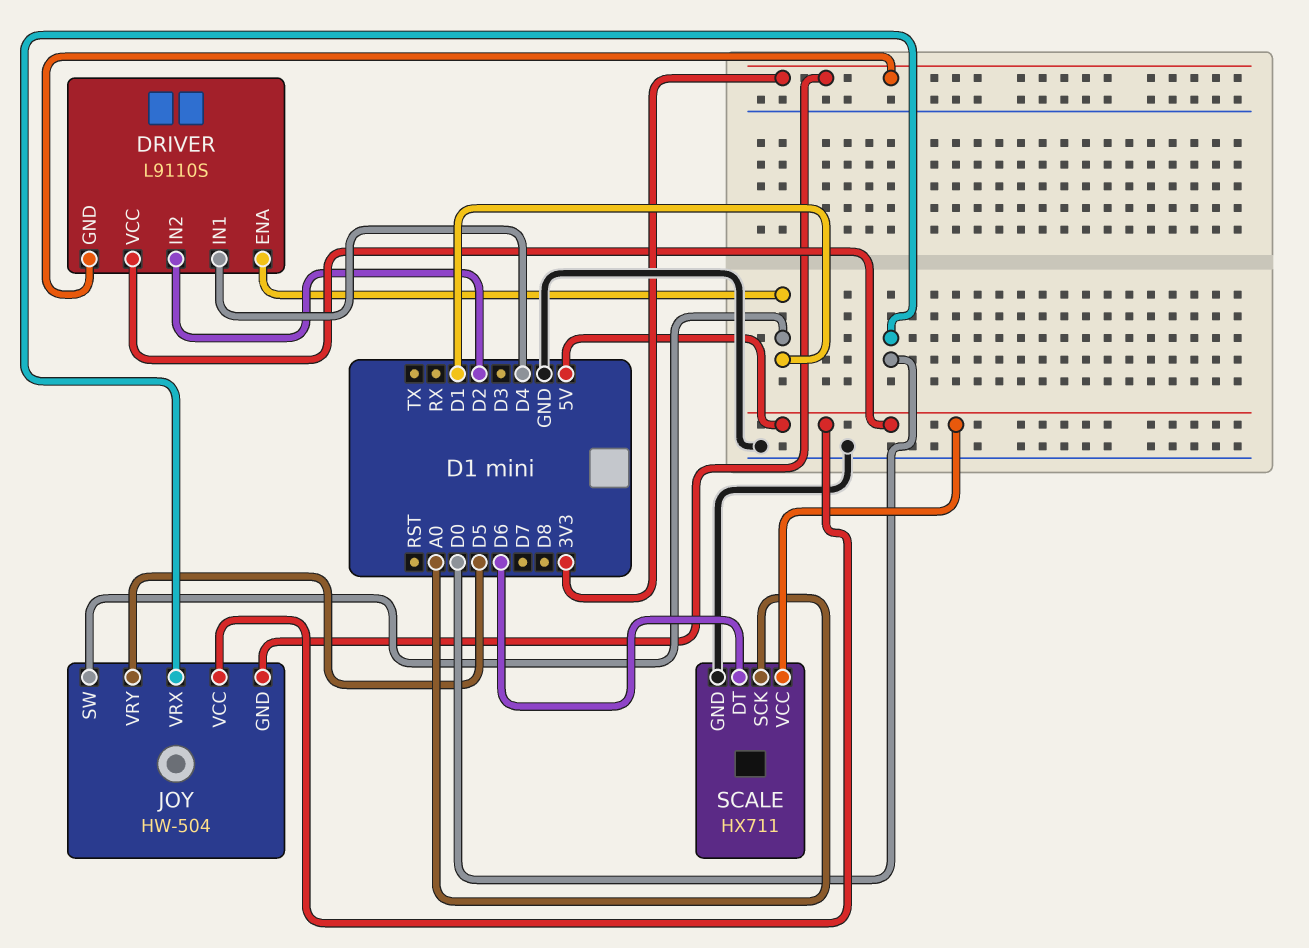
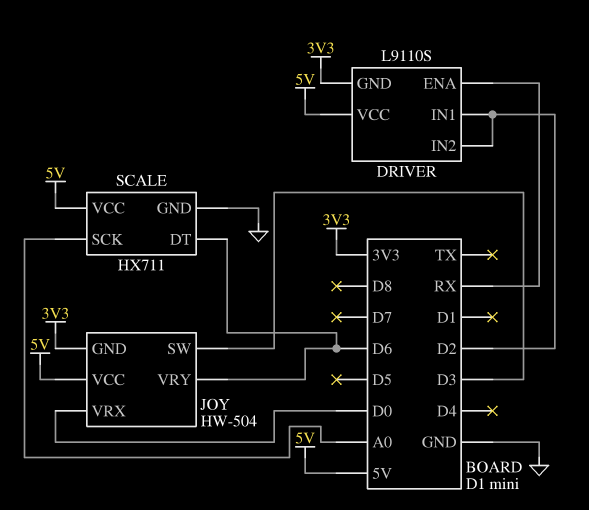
DRIVER pin ENA: D1 -> RX
DRIVER pin IN1: D4 -> D2
JOY pin SW: D1 -> D3
JOY pin VRY: D5 -> D6

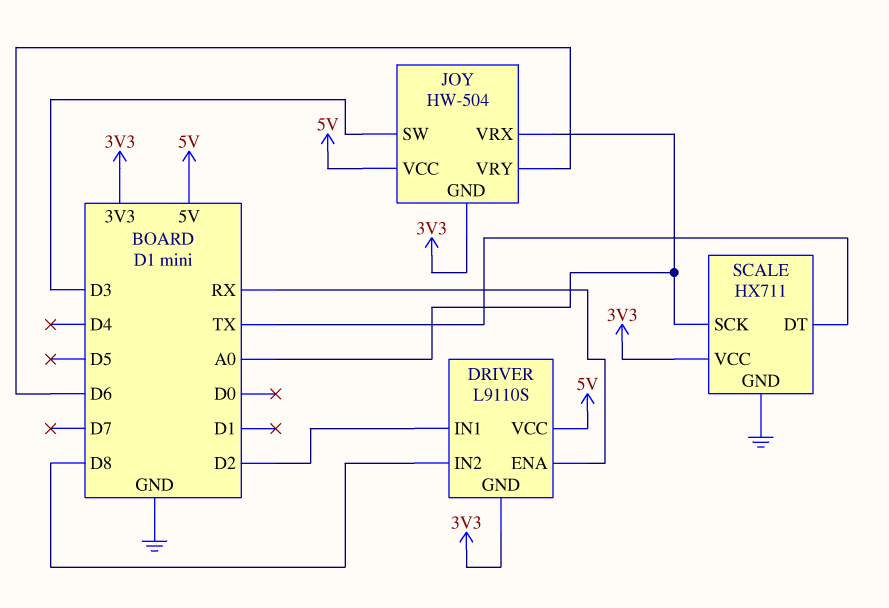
DRIVER pin IN2: D2 -> D8
JOY pin VRX: D0 -> A0
SCALE pin DT: D6 -> TX
SCALE pin VCC: 5V -> 3V3

